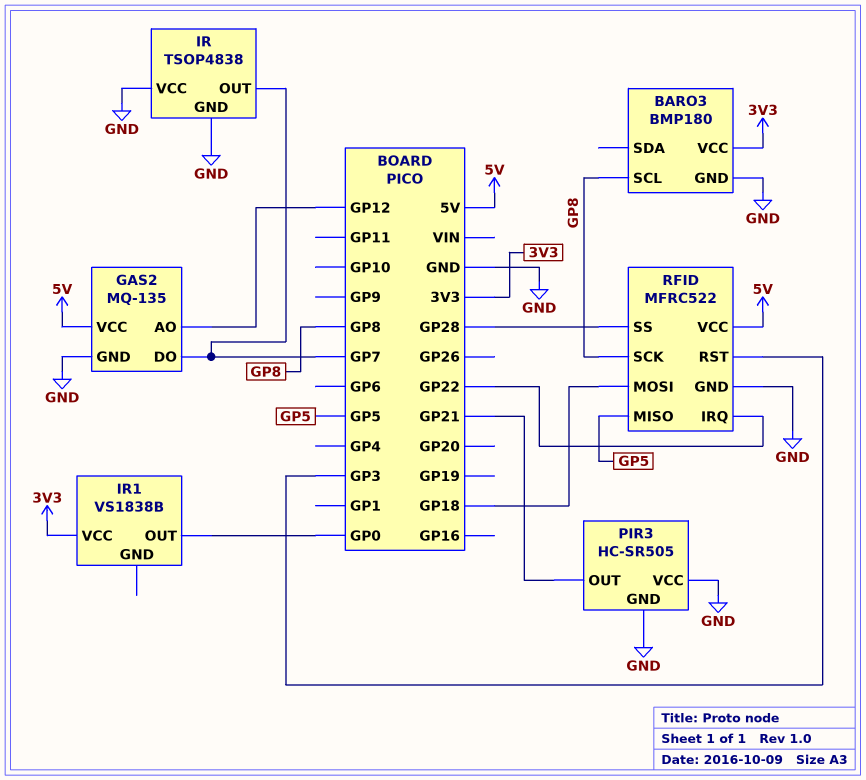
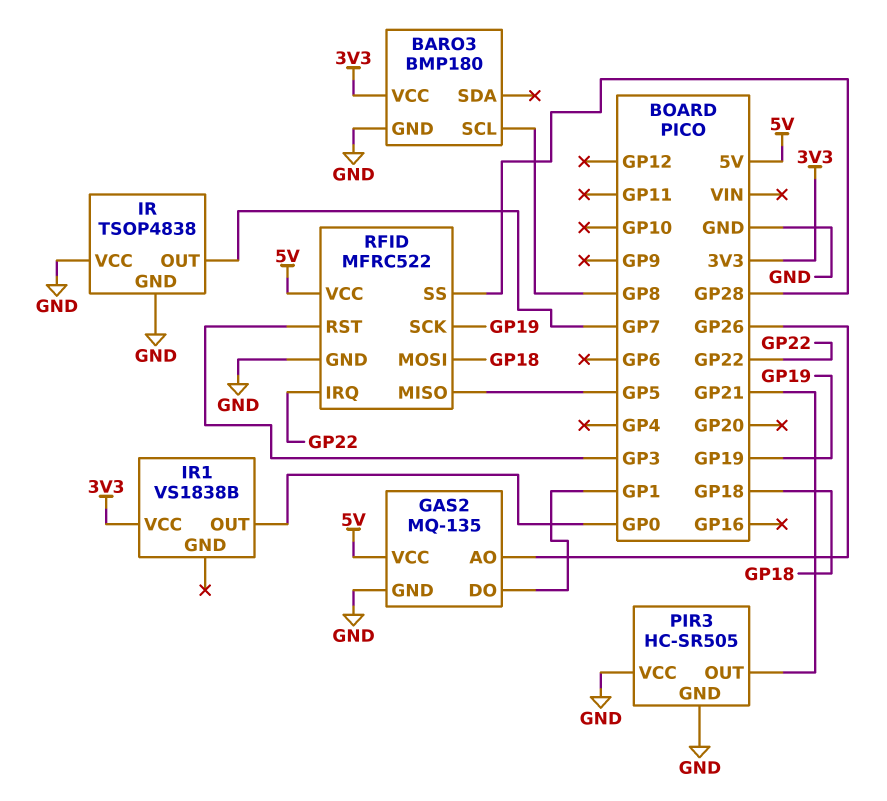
GAS2 pin AO: GP12 -> GP26
GAS2 pin DO: GP7 -> GP1
RFID pin SCK: GP8 -> GP19

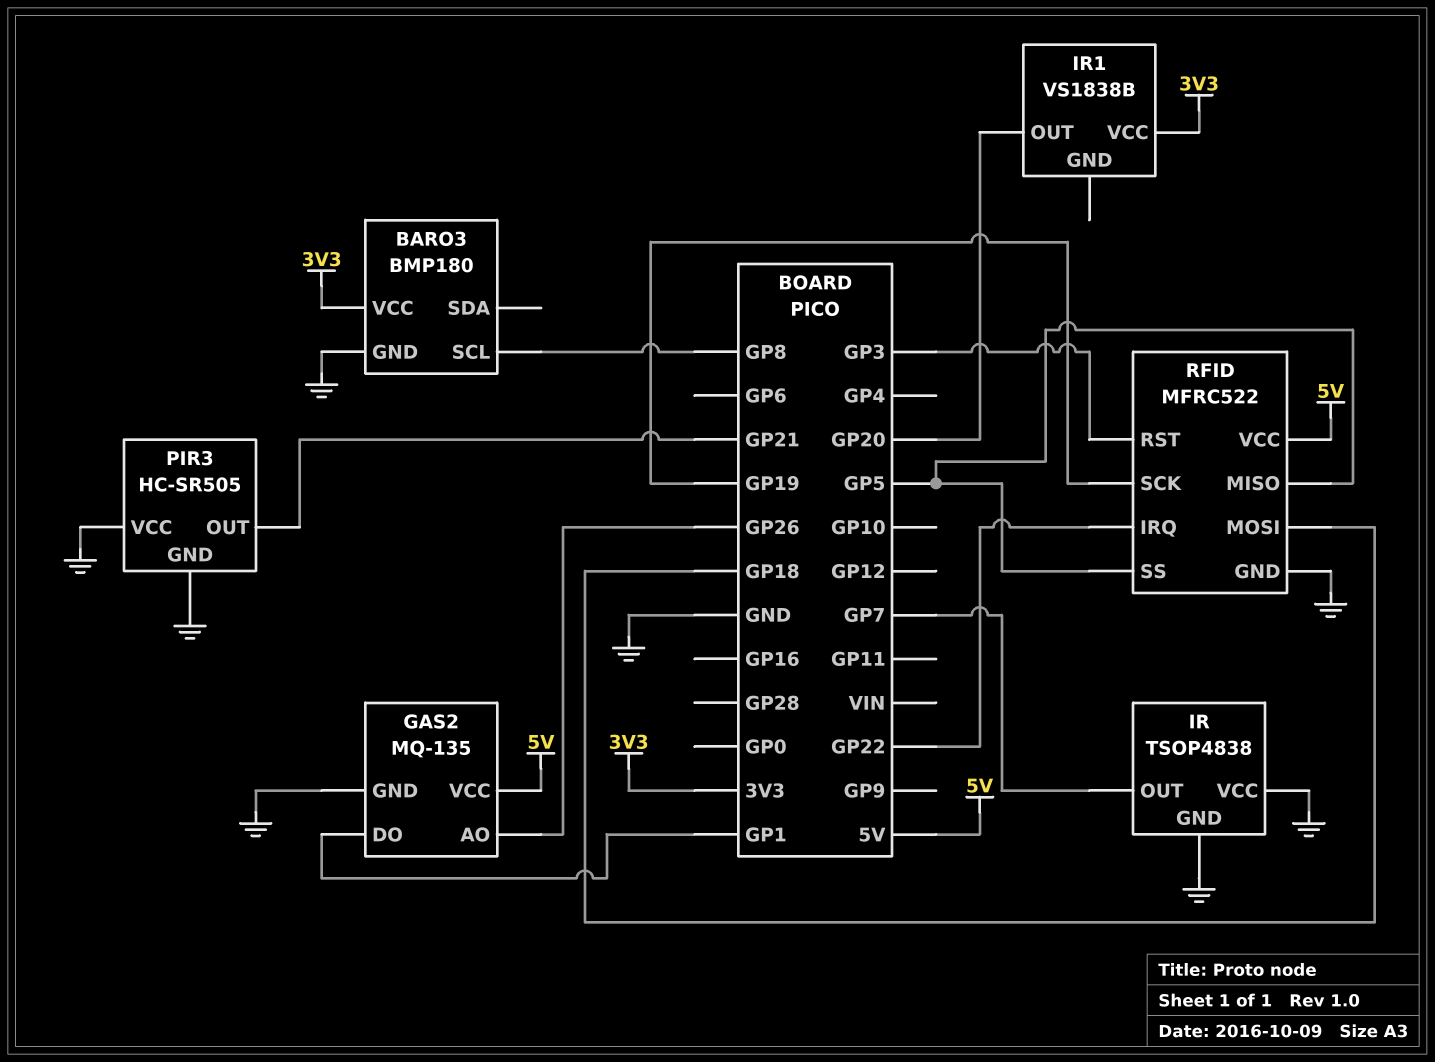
IR1 pin OUT: GP0 -> GP20
RFID pin SS: GP28 -> GP5

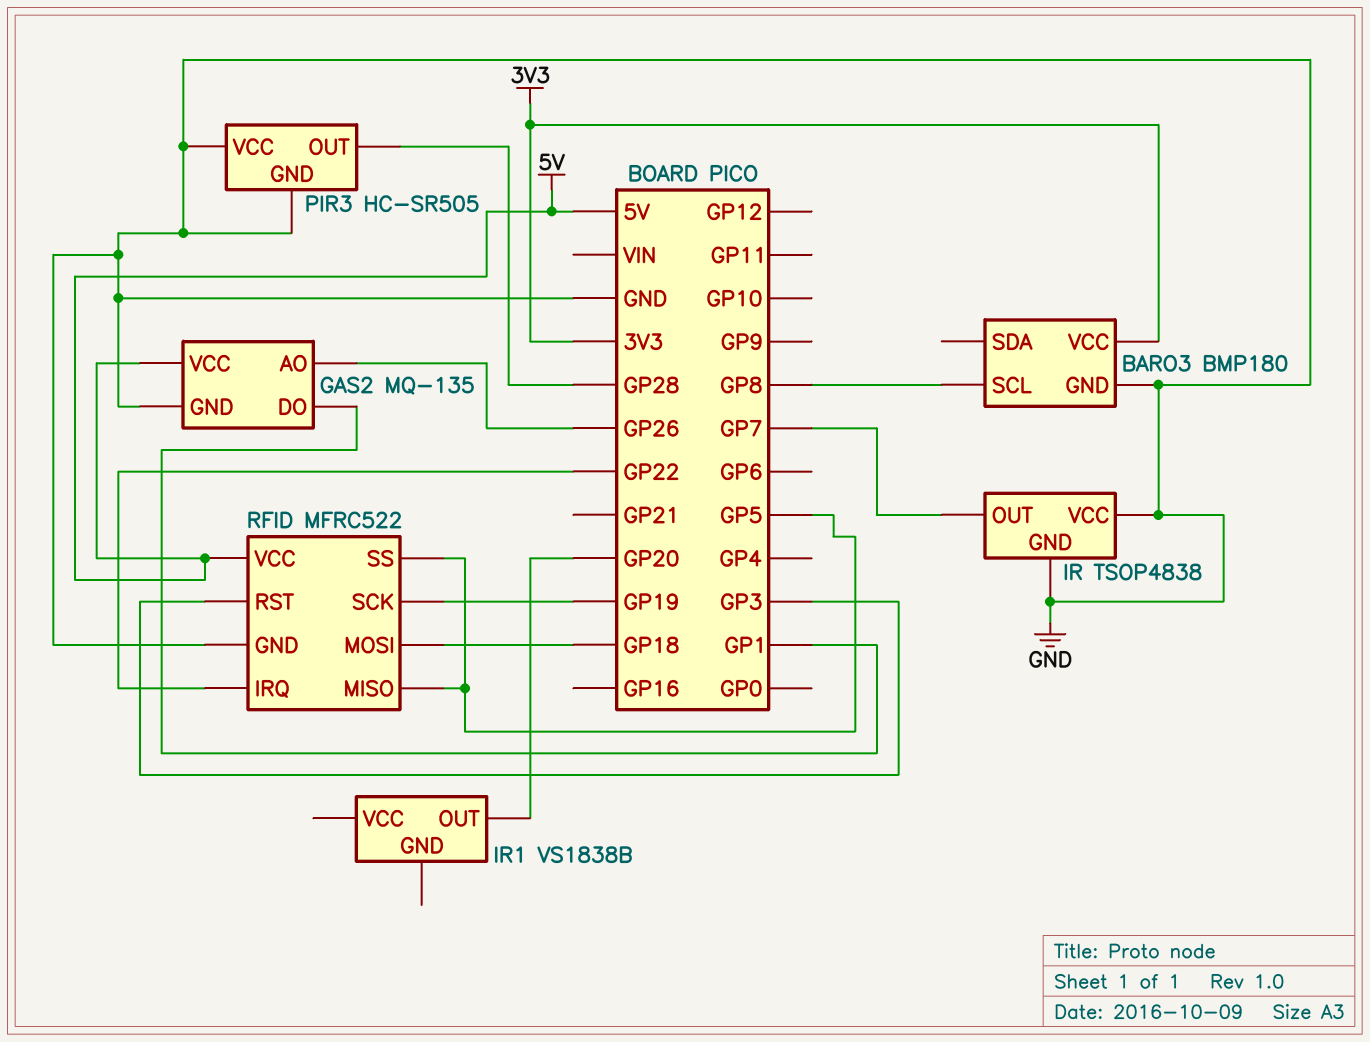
IR1 pin VCC: 3V3 -> none
PIR3 pin OUT: GP21 -> GP28

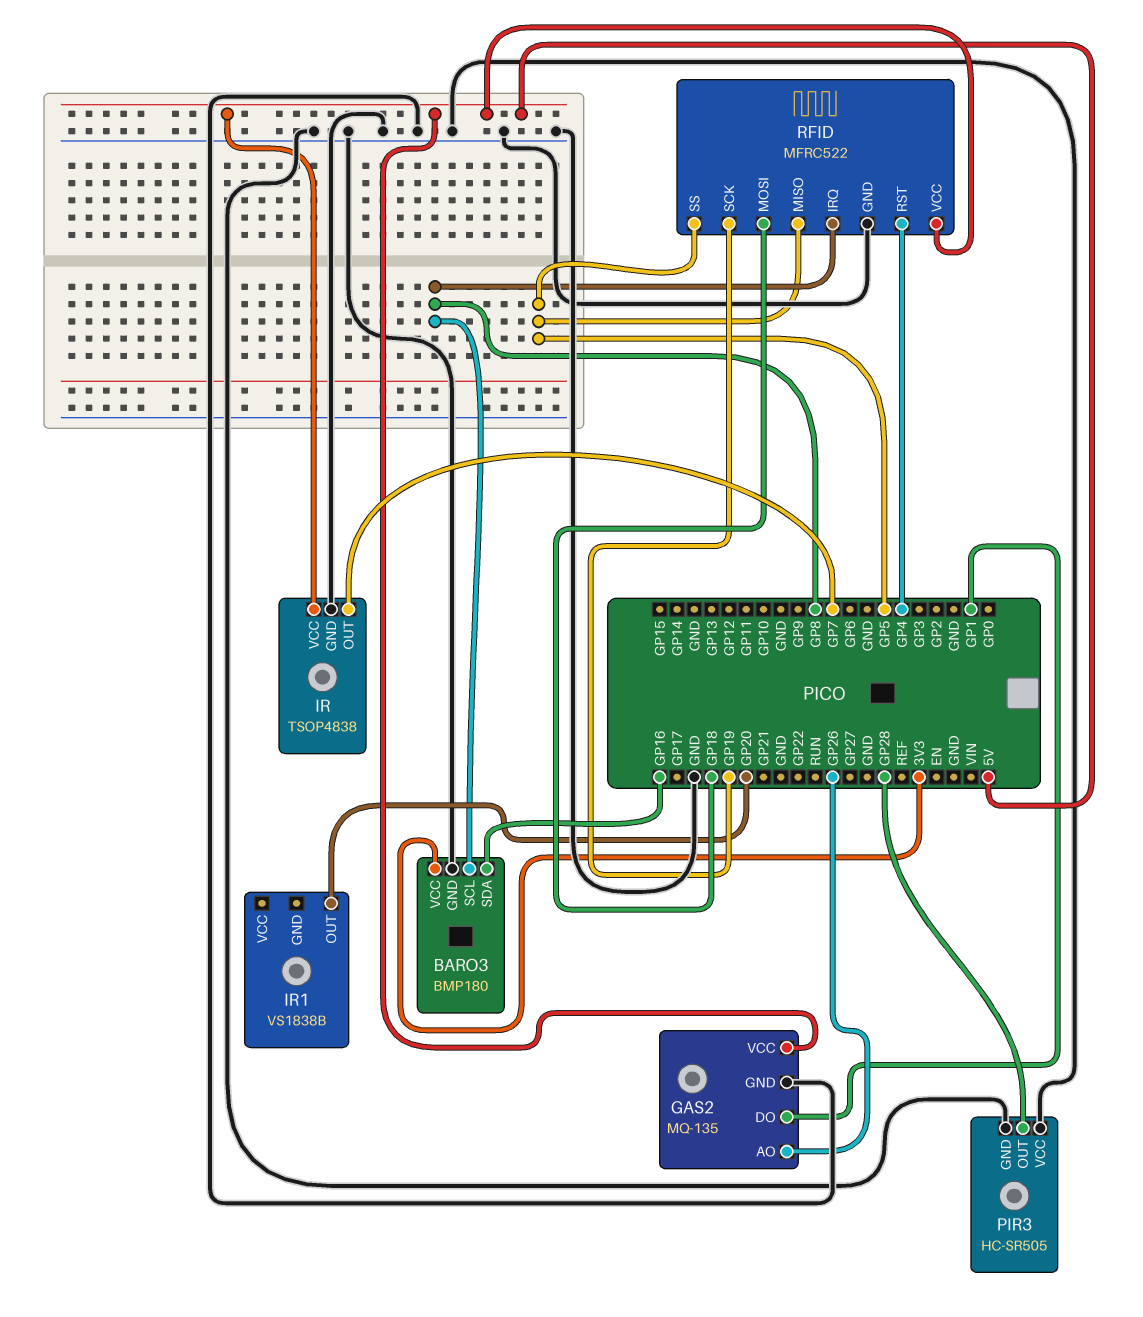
BARO3 pin SDA: none -> GP16
IR pin VCC: GND -> 5V
RFID pin IRQ: GP22 -> GP8
RFID pin RST: GP3 -> GP4

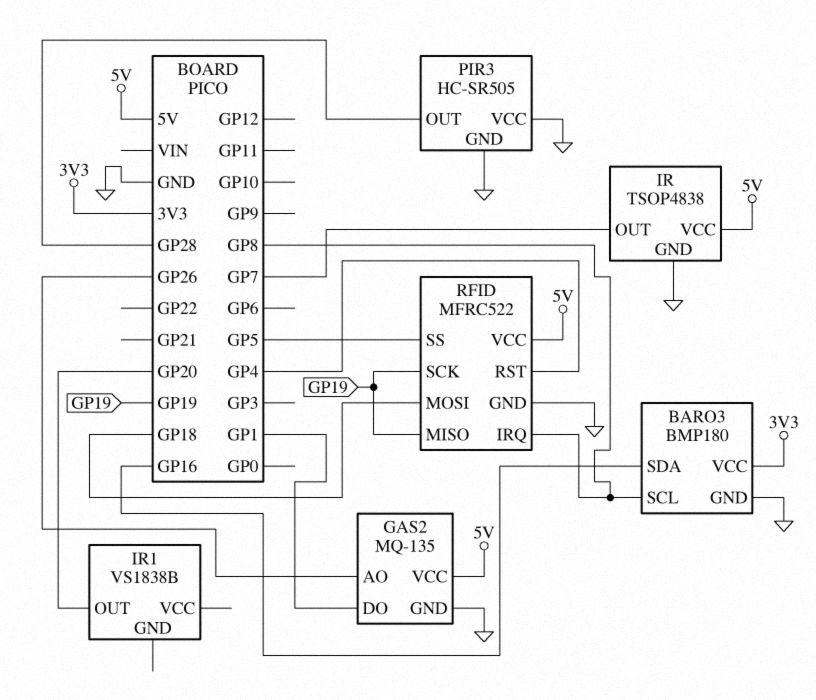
RFID pin MISO: GP5 -> GP19

